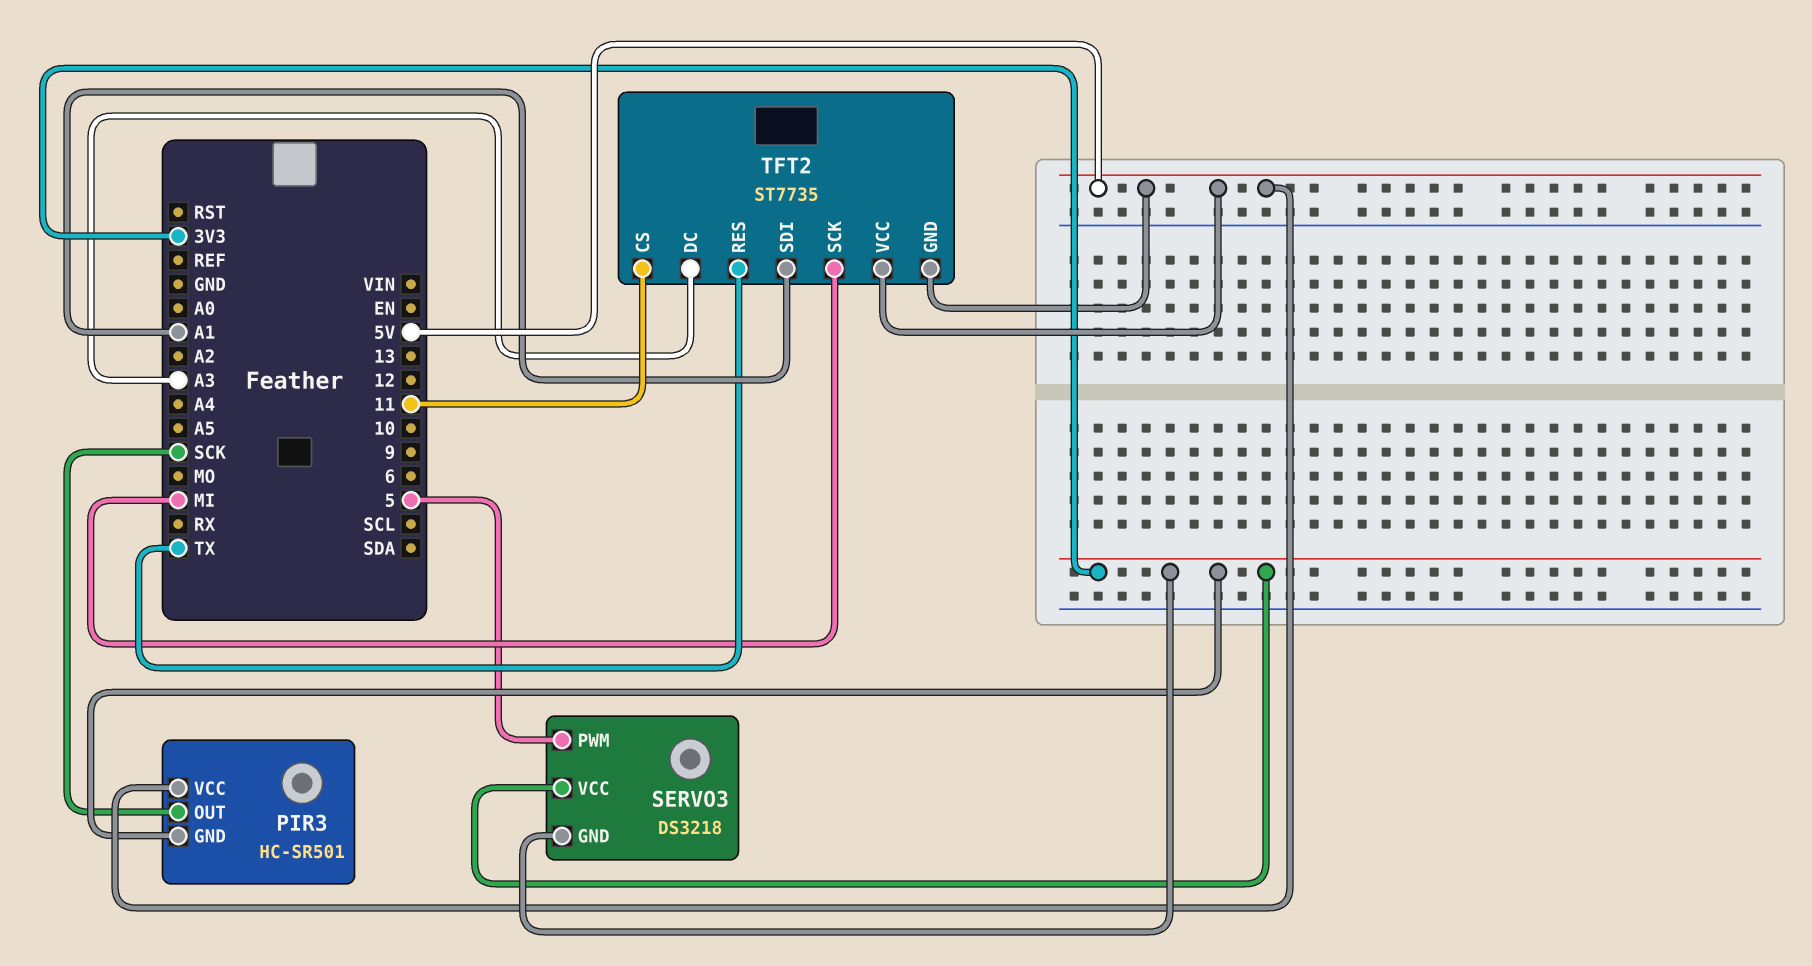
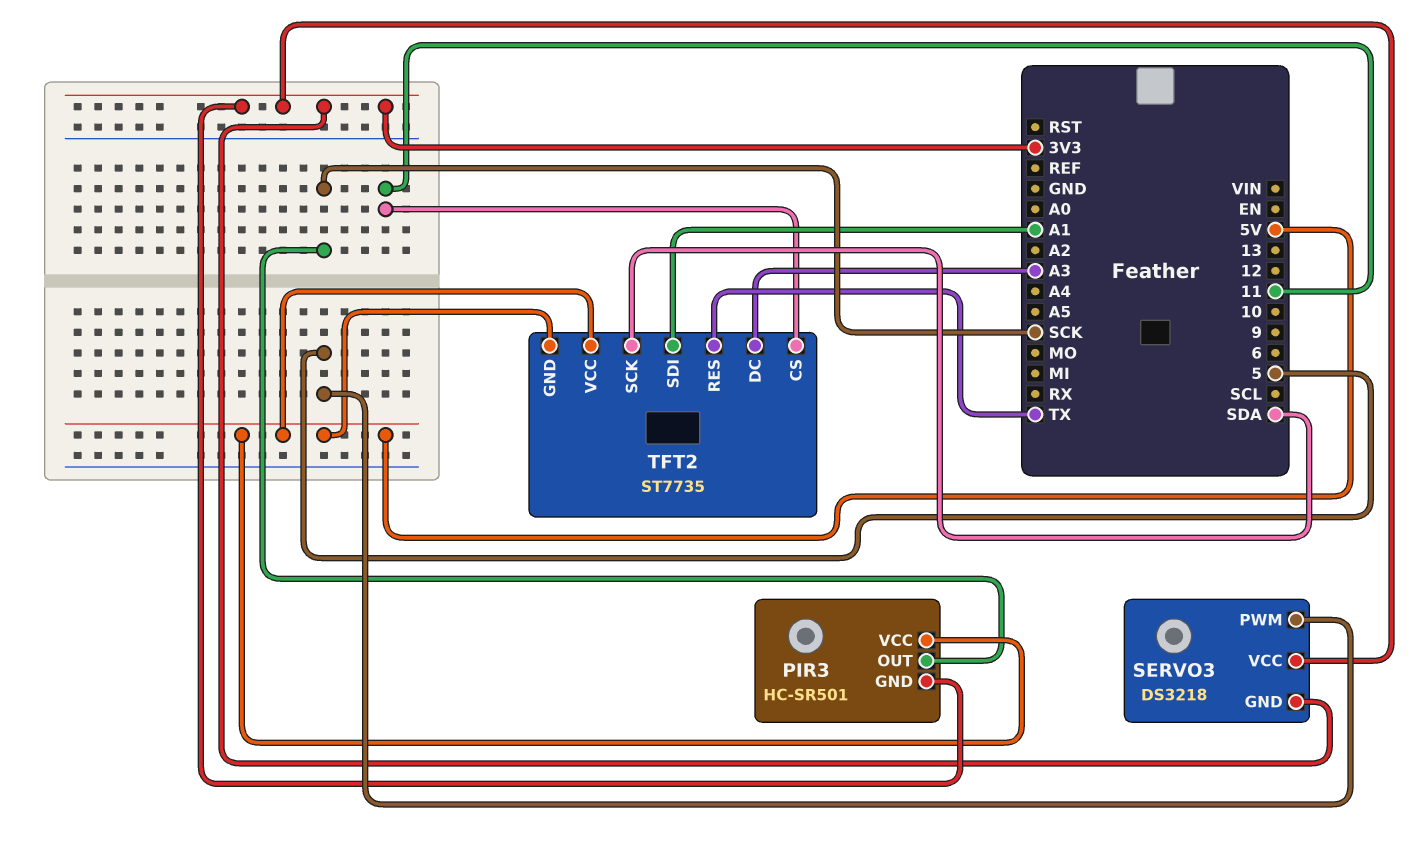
TFT2 pin SCK: MI -> SDA

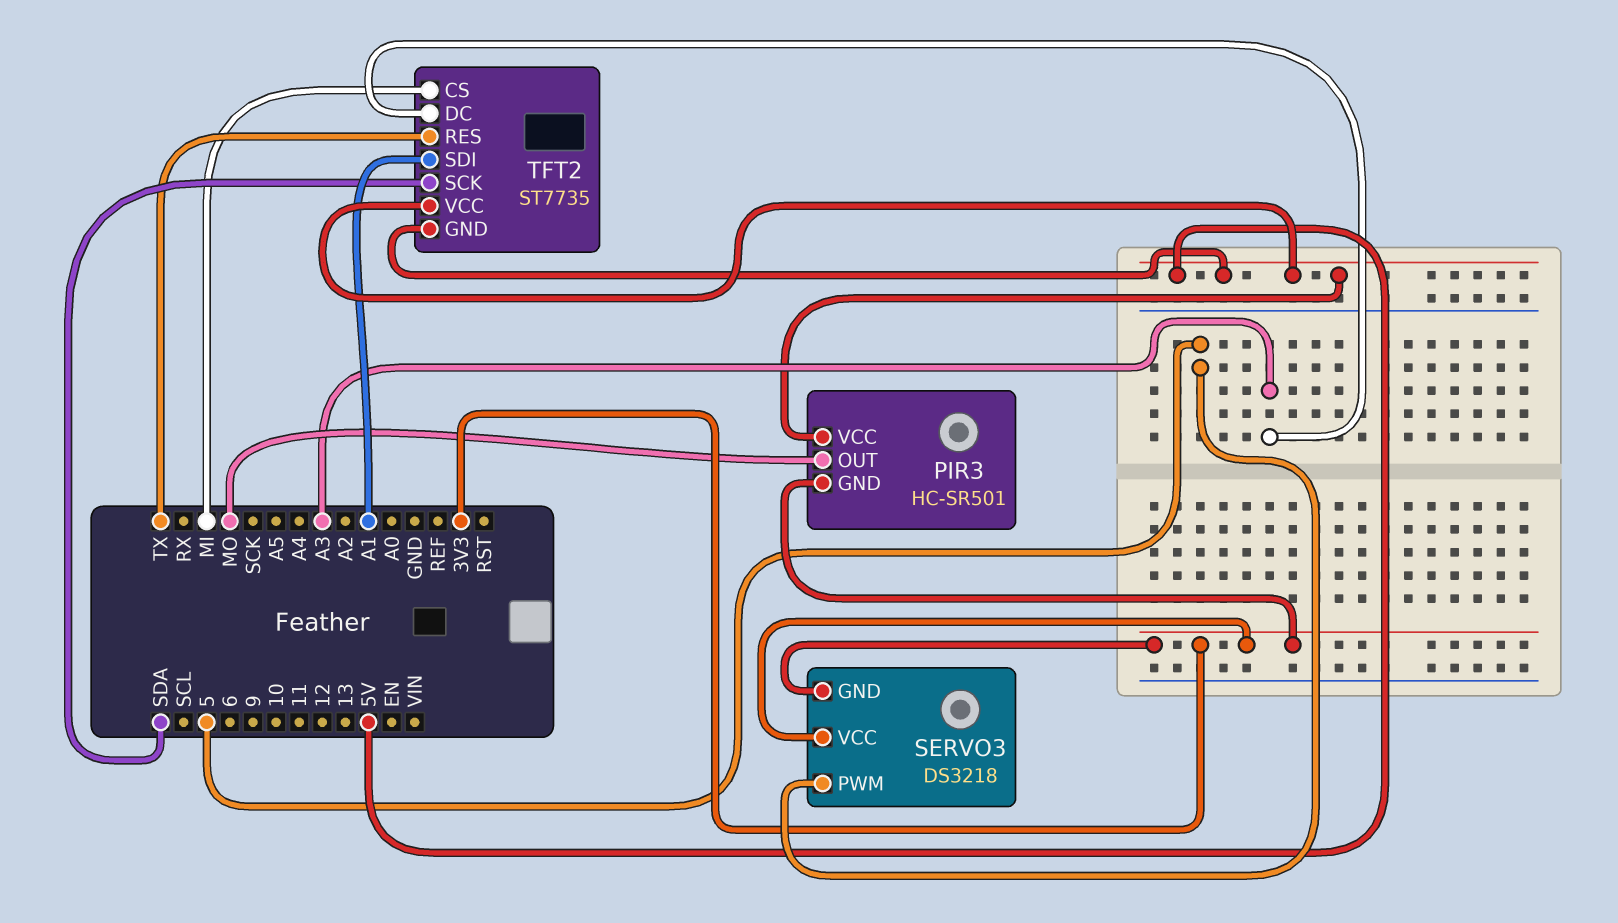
PIR3 pin OUT: SCK -> MO
TFT2 pin CS: 11 -> MI

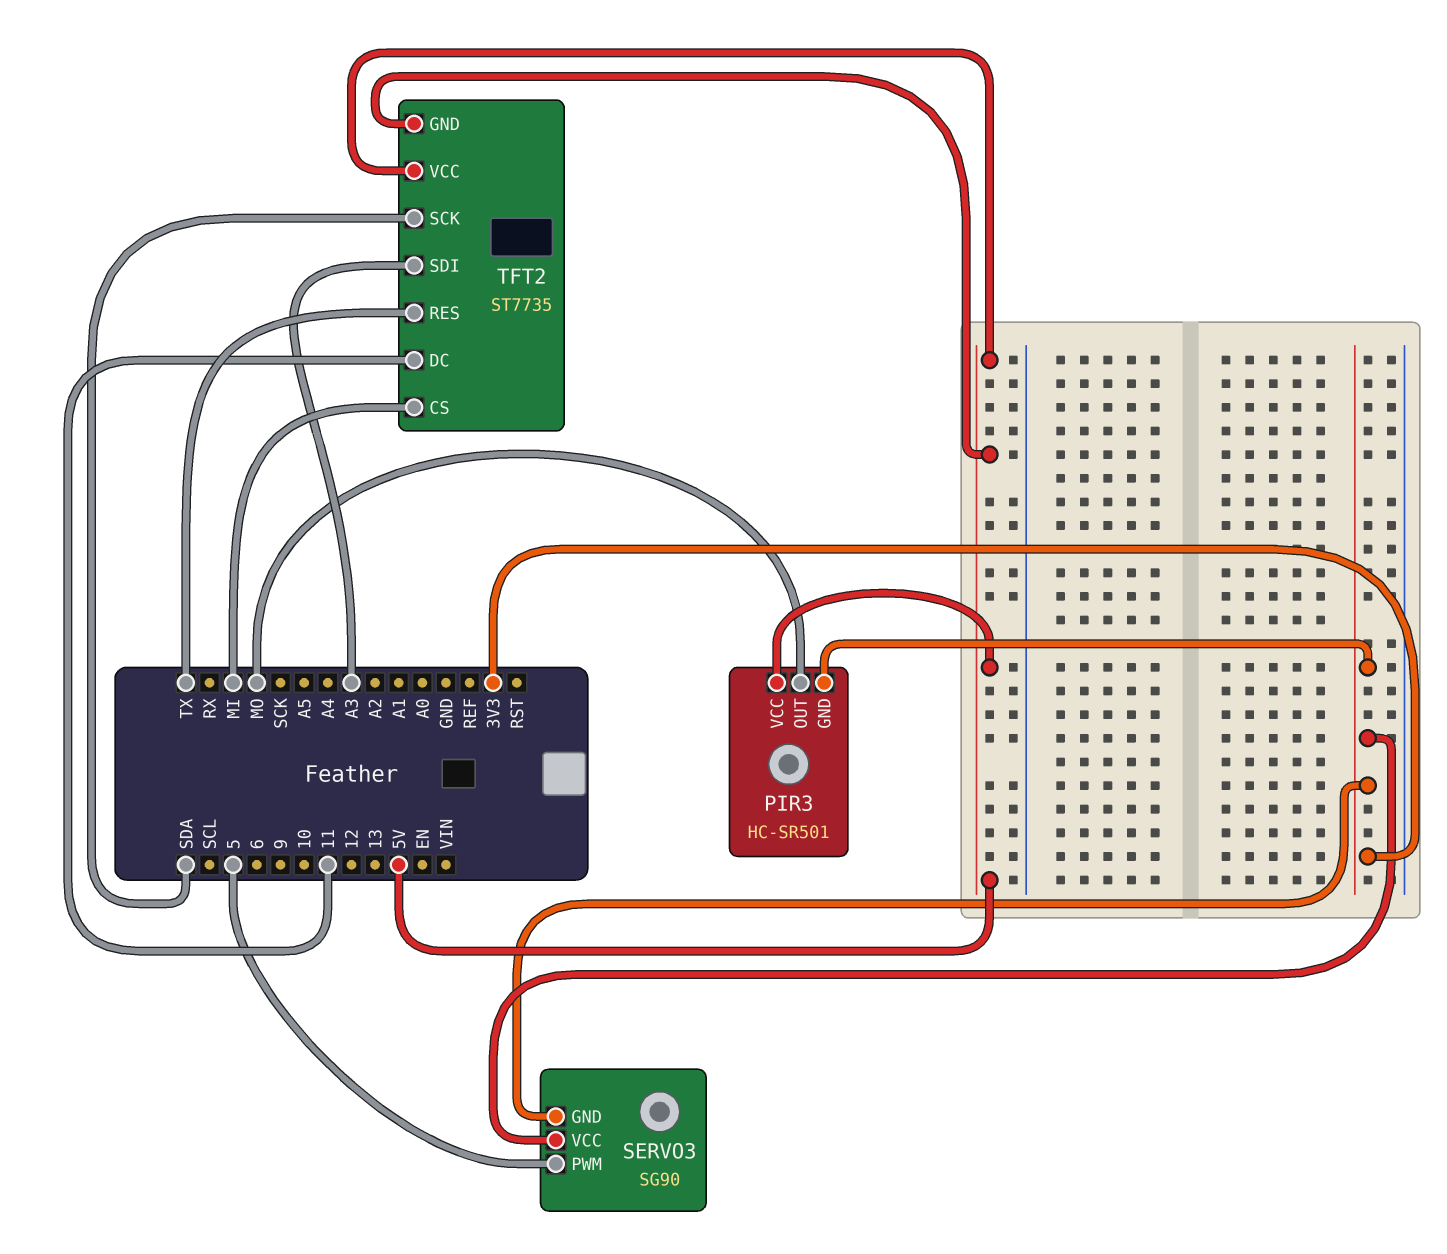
SERVO3: DS3218 -> SG90
TFT2 pin DC: A3 -> 11
TFT2 pin SDI: A1 -> A3

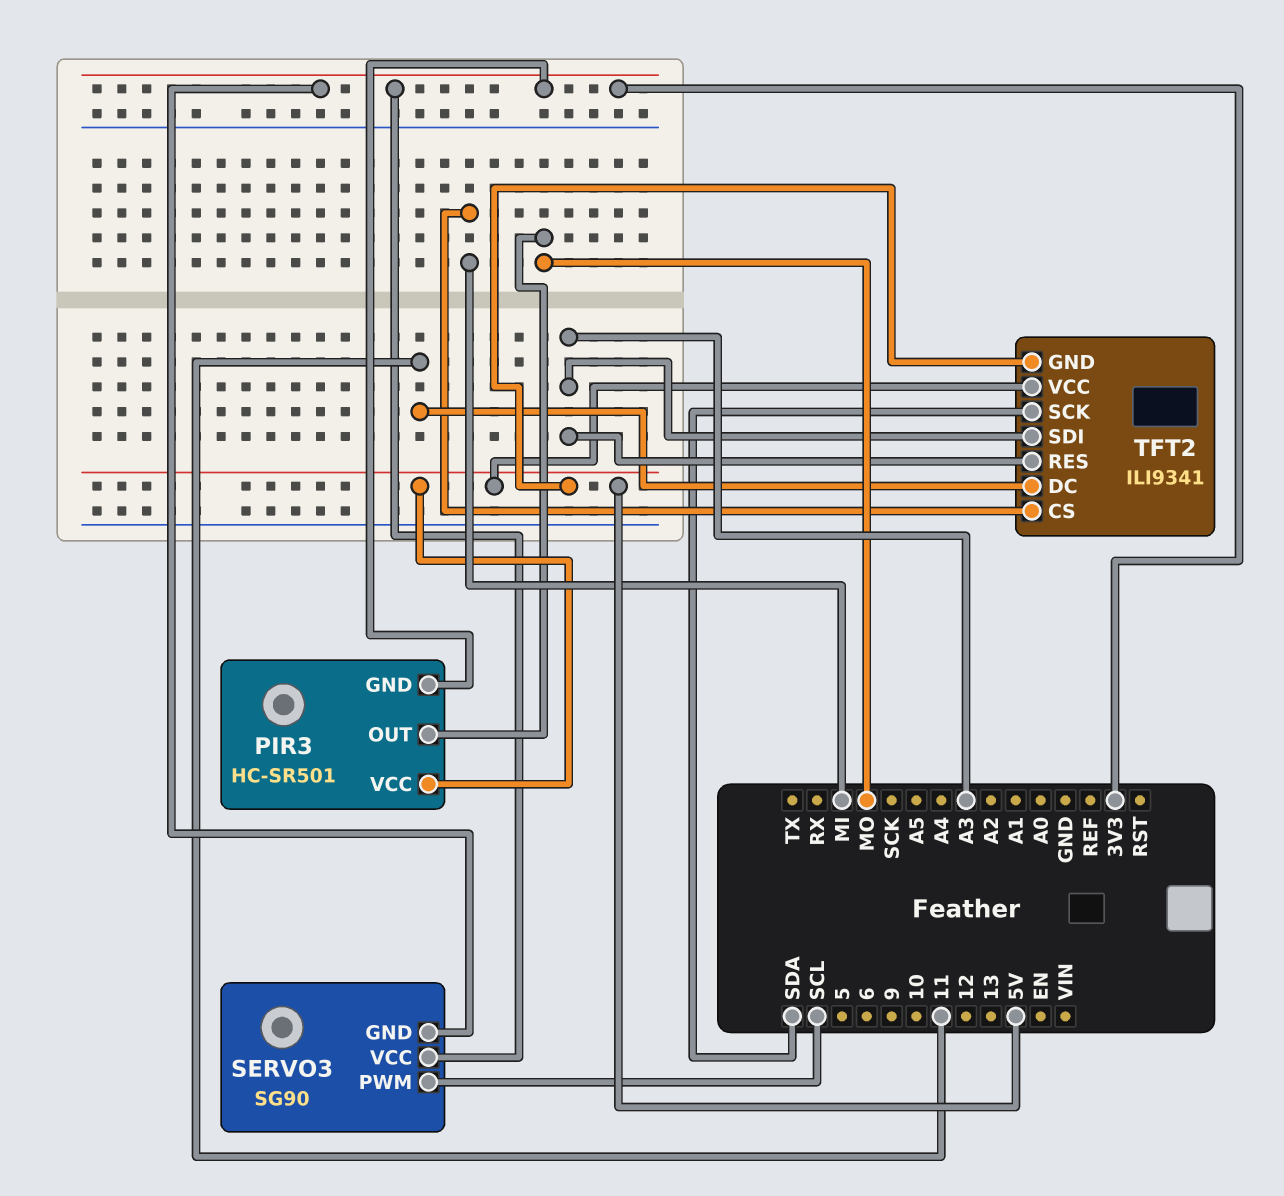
SERVO3 pin PWM: 5 -> SCL
TFT2: ST7735 -> ILI9341
TFT2 pin RES: TX -> A3

